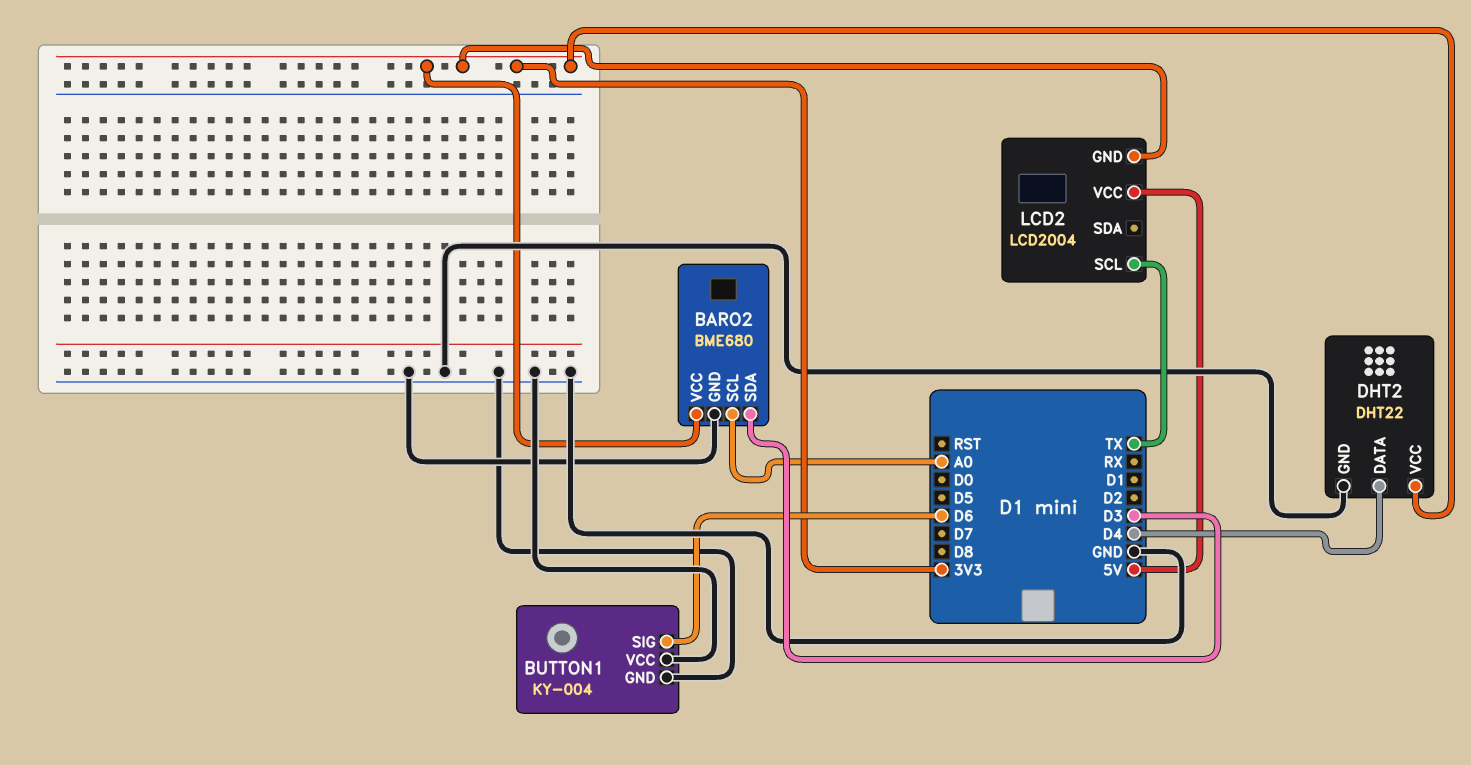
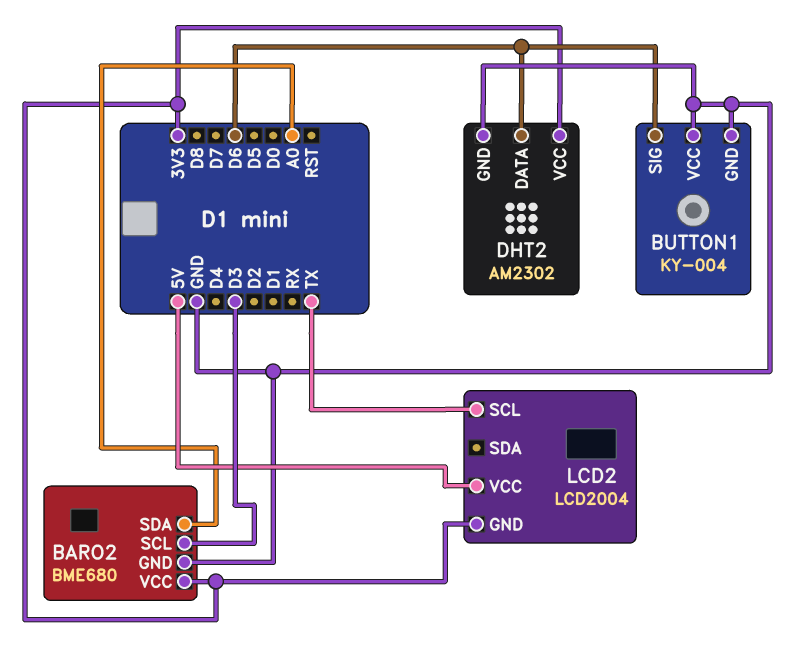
BARO2 pin SCL: A0 -> D3
BARO2 pin SDA: D3 -> A0
DHT2: DHT22 -> AM2302
DHT2 pin DATA: D4 -> D6

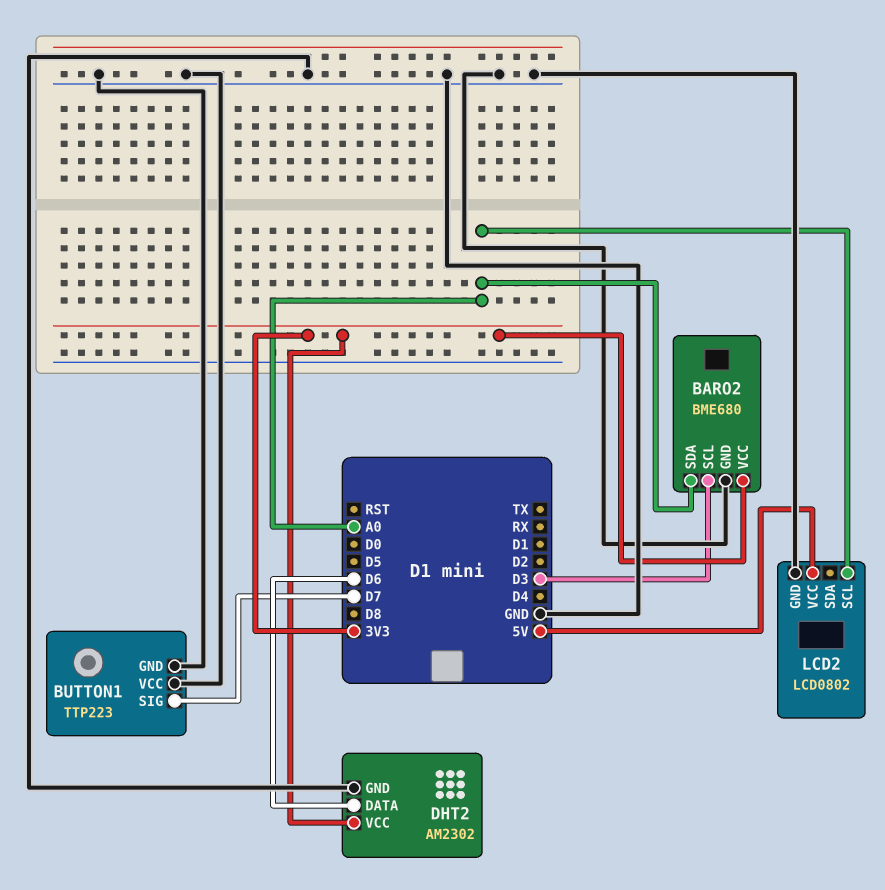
BUTTON1: KY-004 -> TTP223
BUTTON1 pin SIG: D6 -> D7
LCD2: LCD2004 -> LCD0802
LCD2 pin GND: 3V3 -> GND
LCD2 pin SCL: TX -> A0

